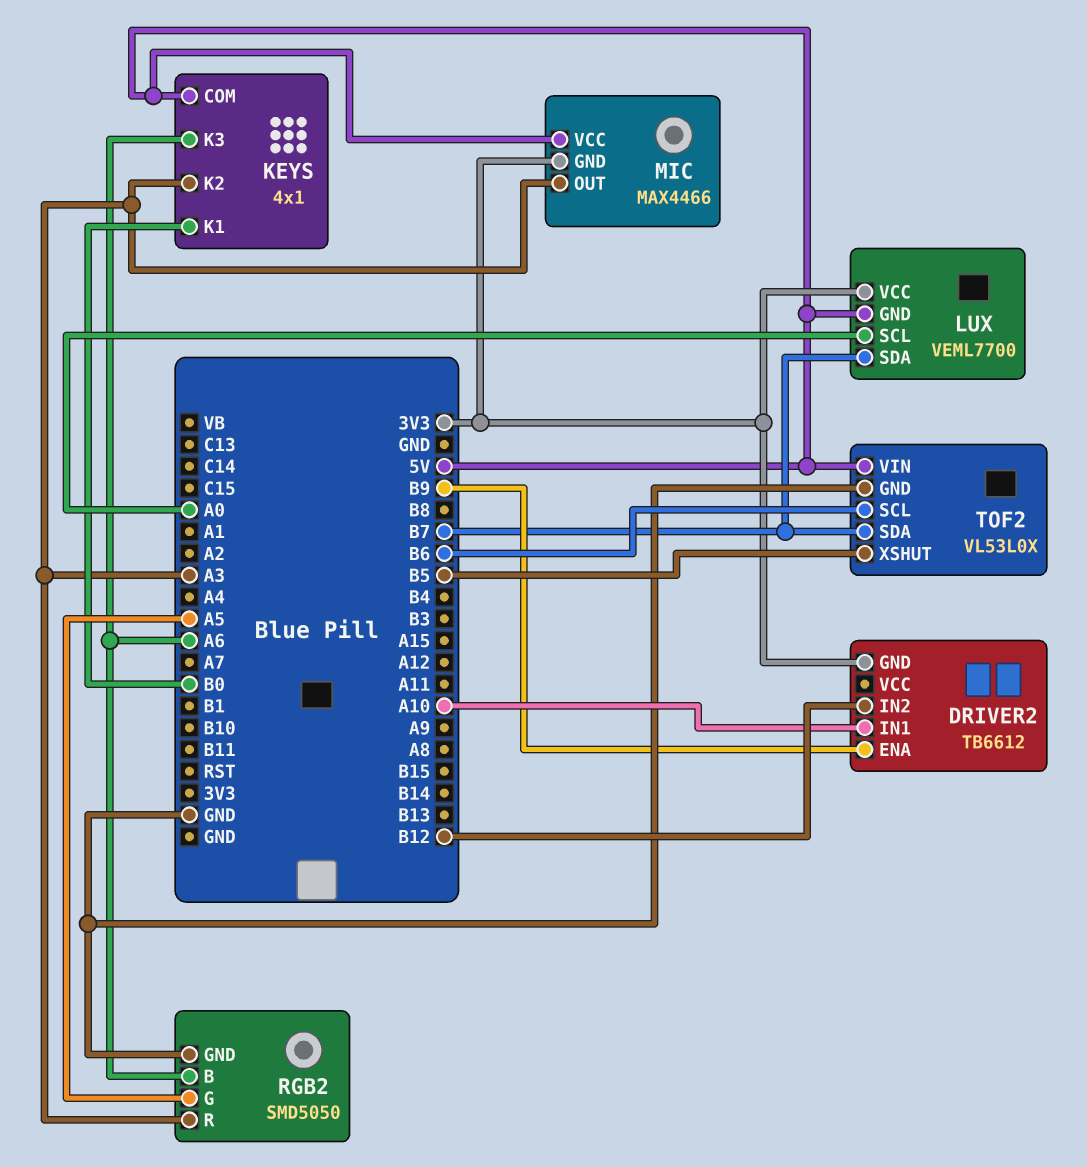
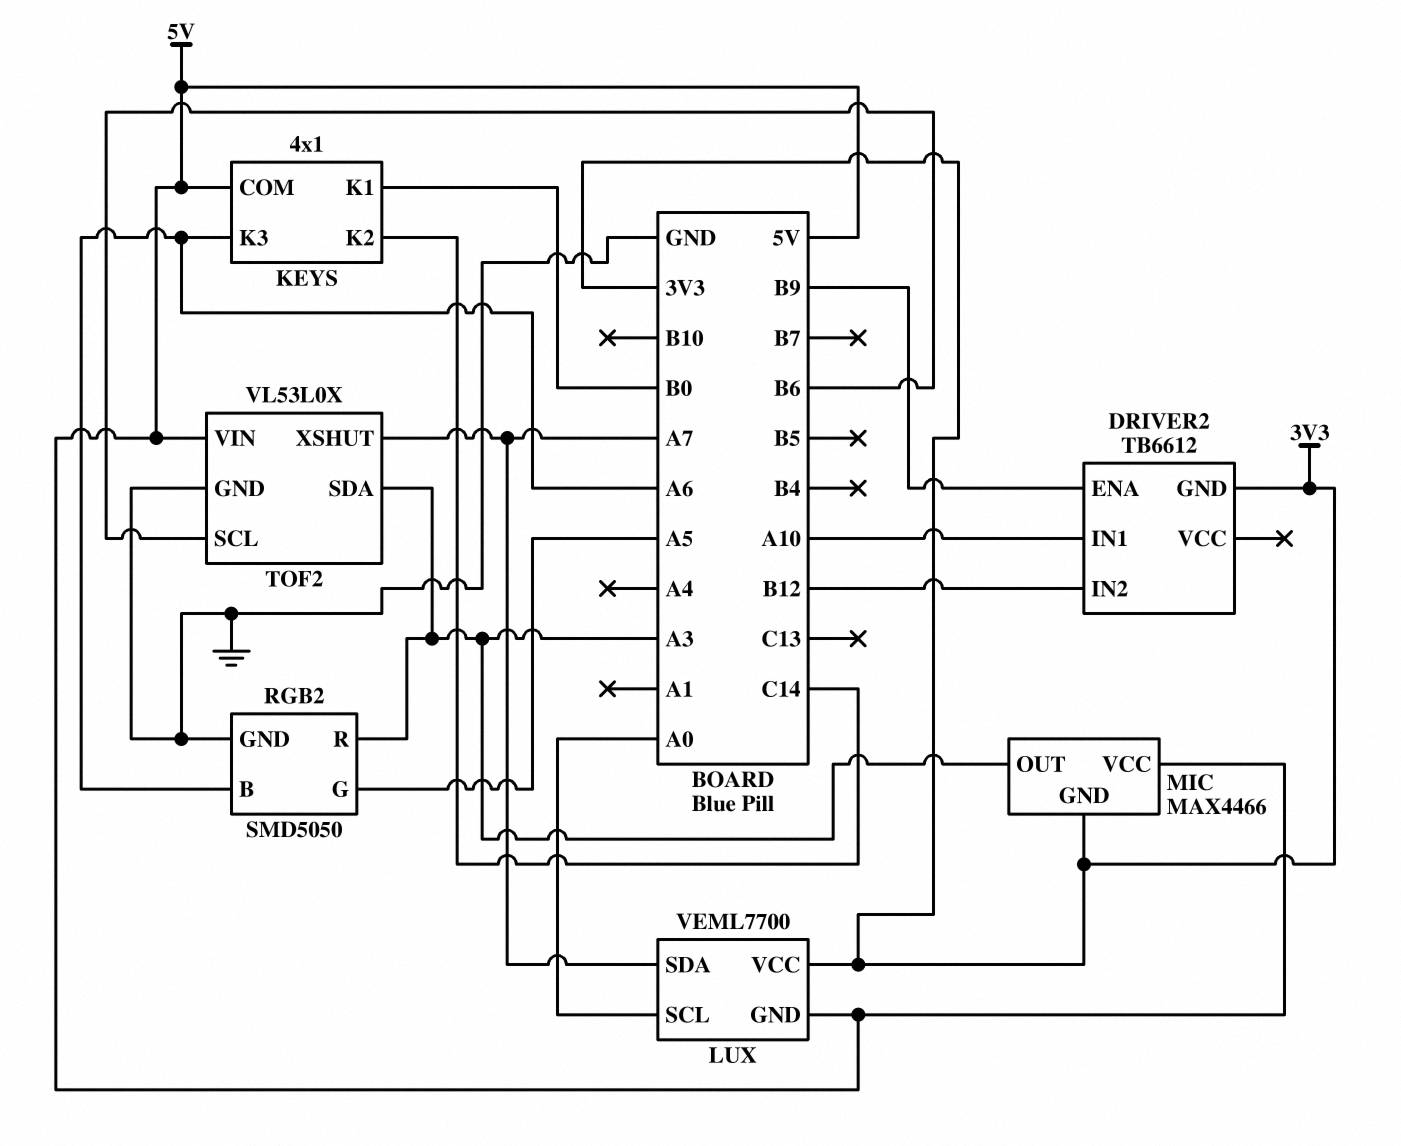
KEYS pin K2: A3 -> C14
LUX pin SDA: B7 -> A7
TOF2 pin SDA: B7 -> A3
TOF2 pin XSHUT: B5 -> A7

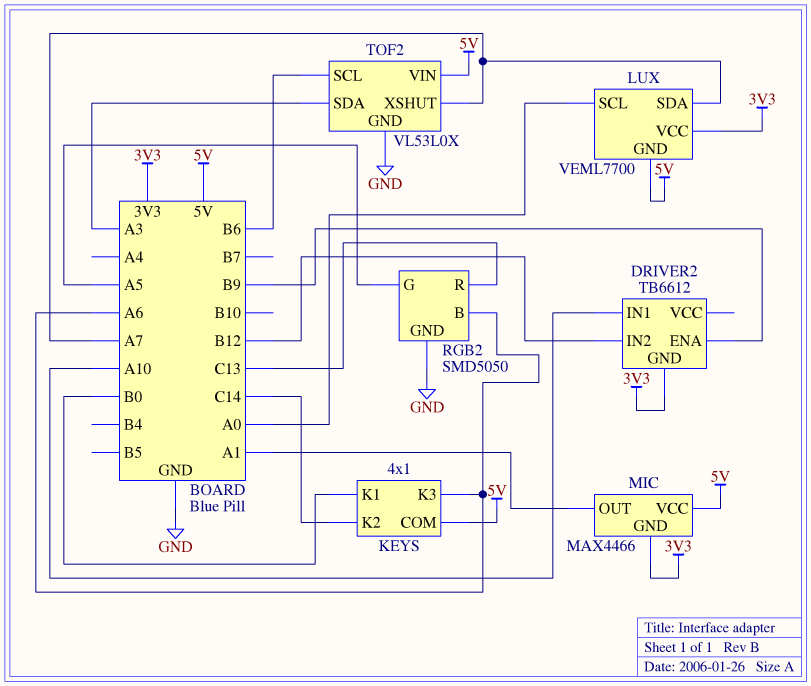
MIC pin OUT: A3 -> A1
RGB2 pin R: A3 -> C13

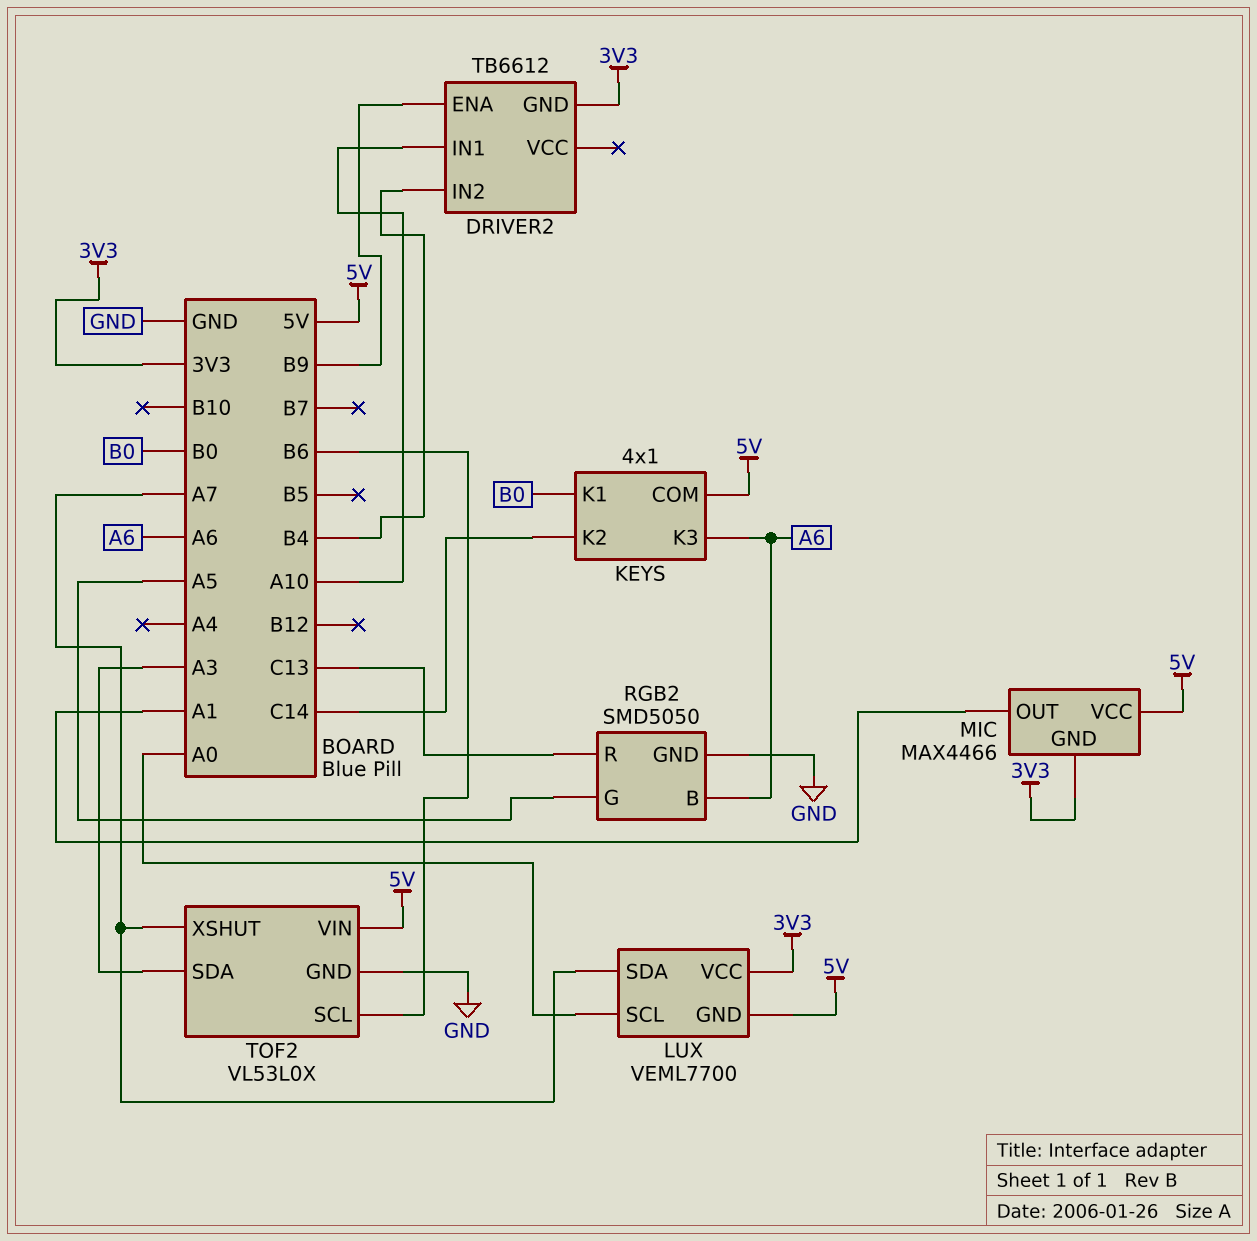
DRIVER2 pin IN2: B12 -> B4

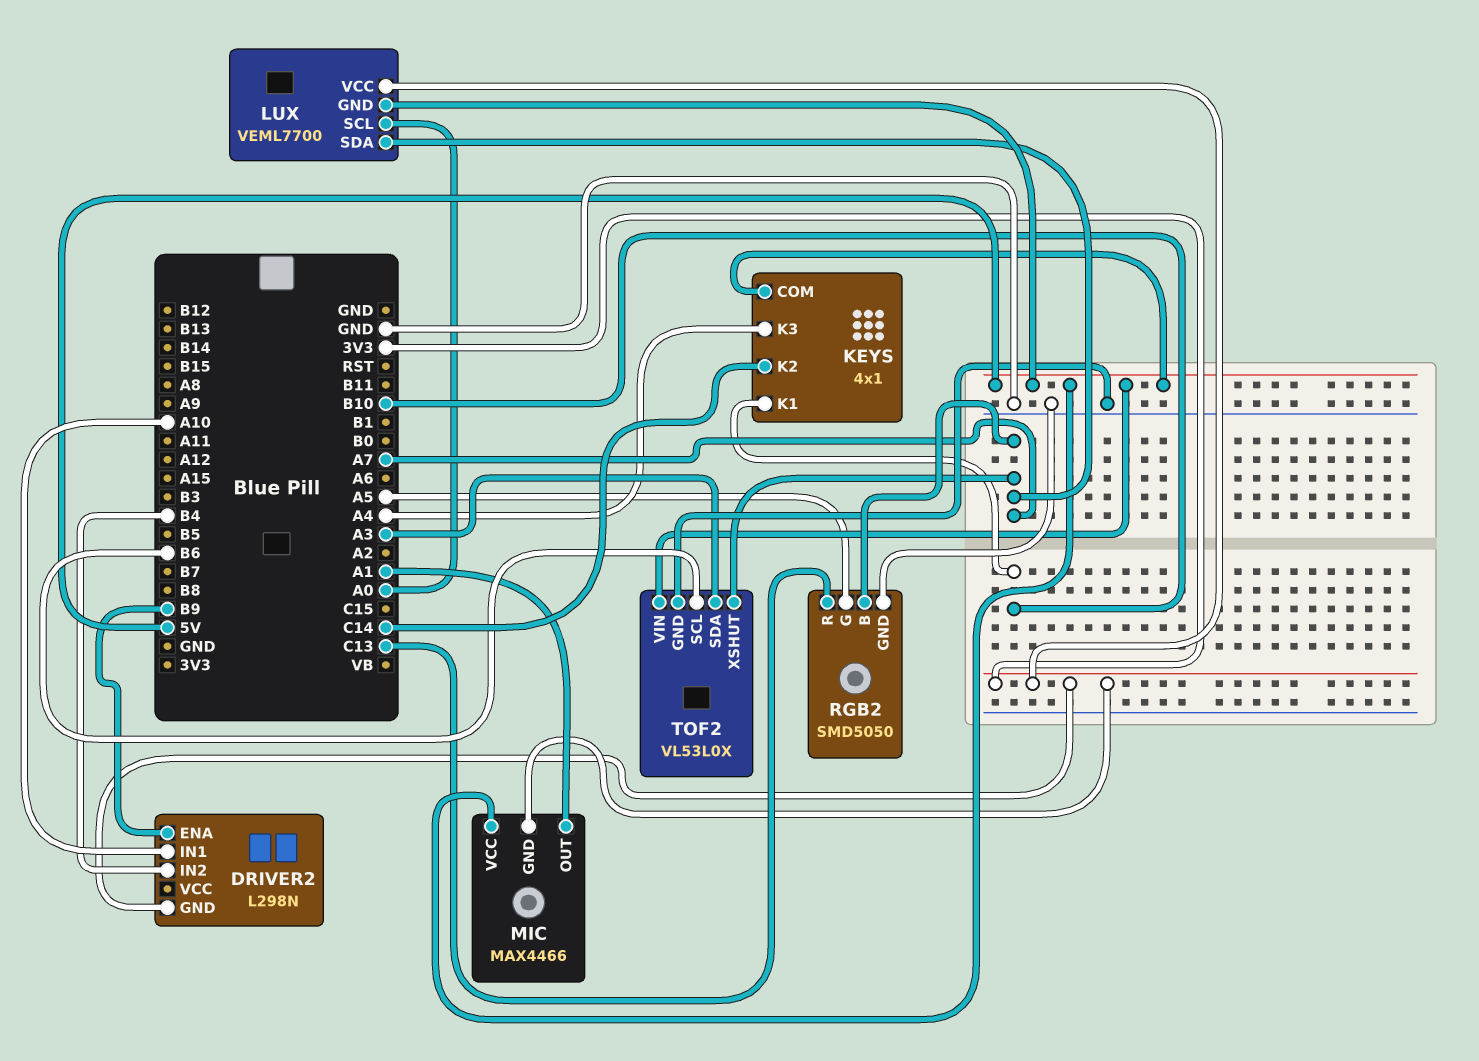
DRIVER2: TB6612 -> L298N
KEYS pin K1: B0 -> B10
KEYS pin K3: A6 -> A4
RGB2 pin B: A6 -> A7

